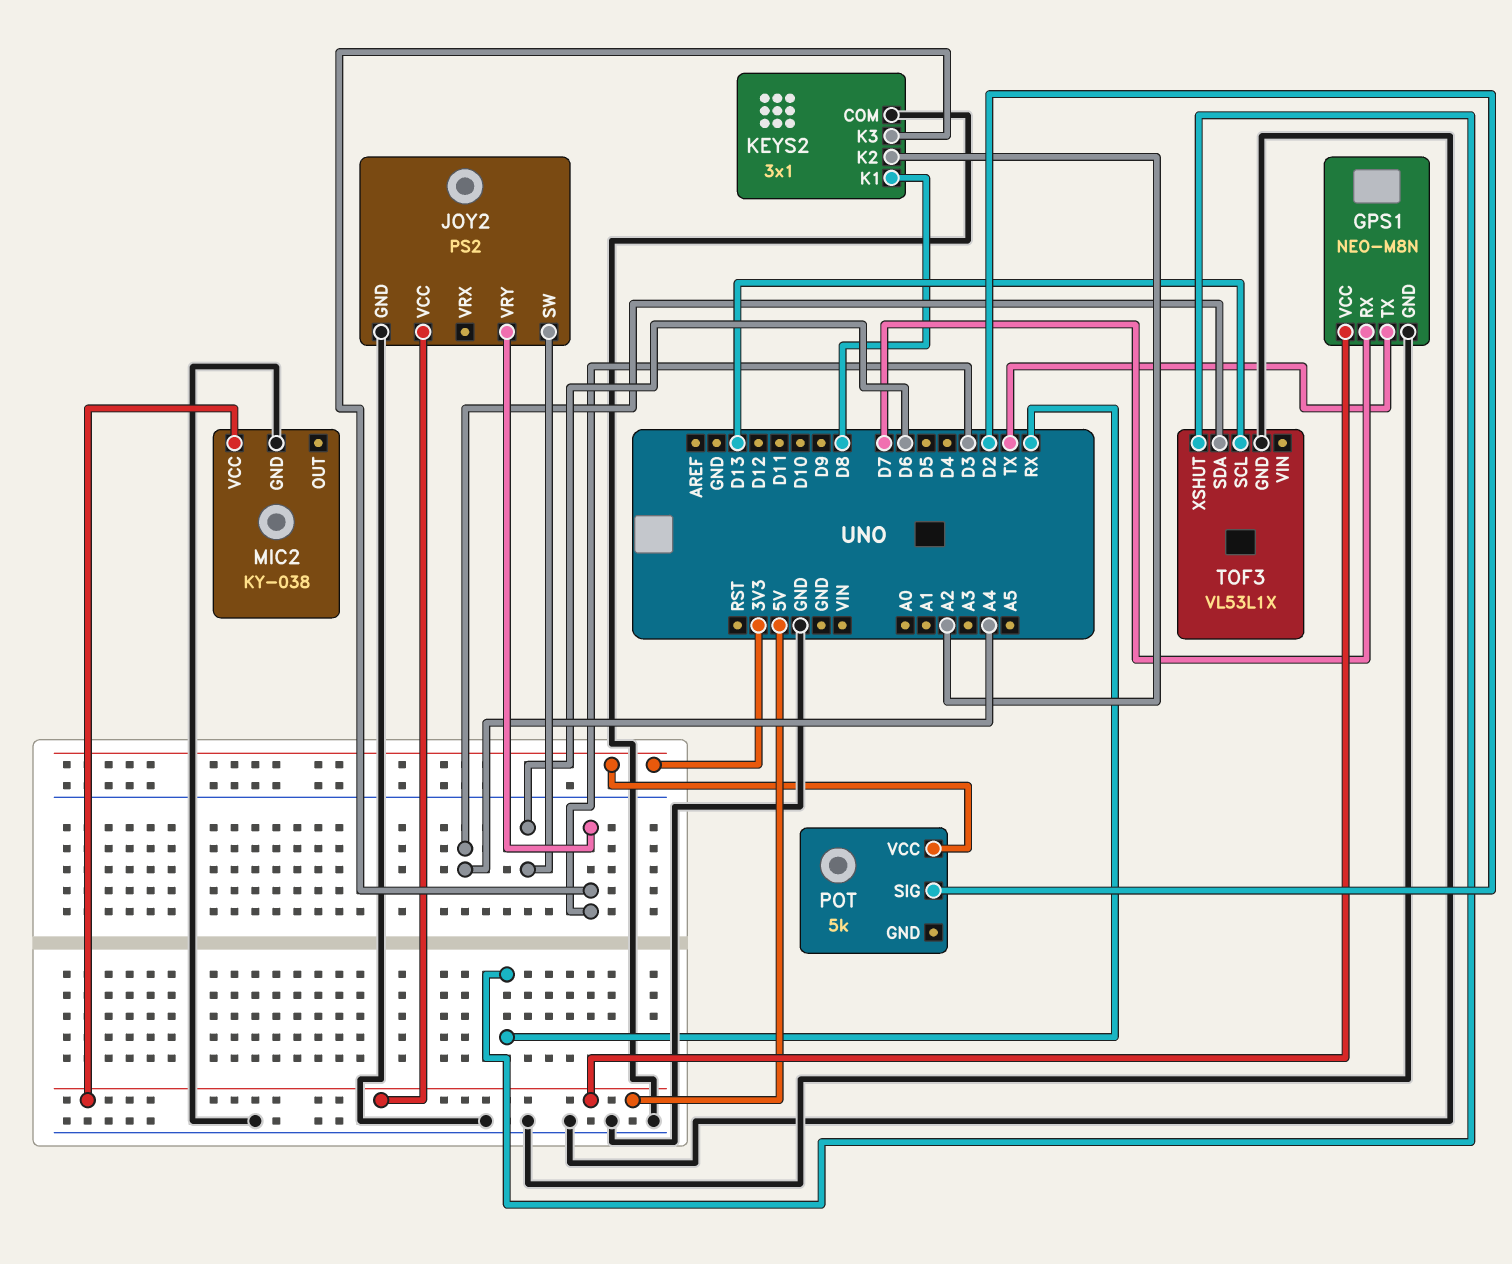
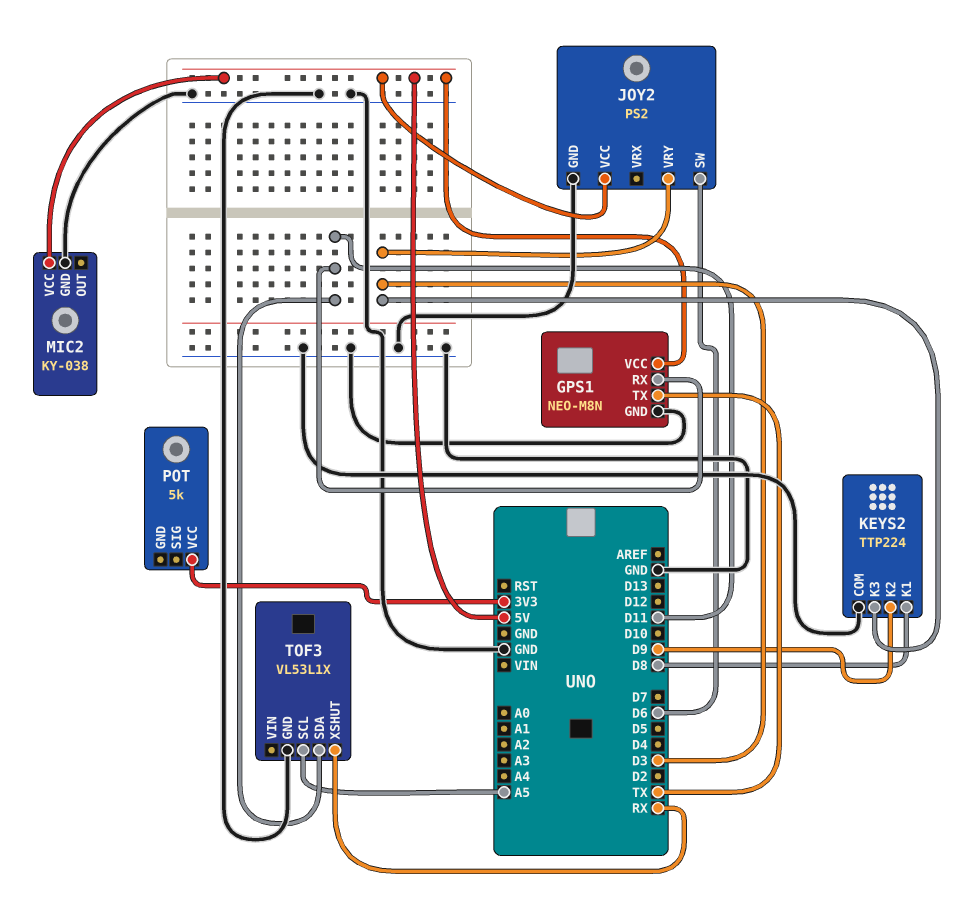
GPS1 pin RX: D7 -> D11
KEYS2: 3x1 -> TTP224
KEYS2 pin K2: A2 -> D9
POT pin SIG: D2 -> none
TOF3 pin SCL: D13 -> A5
TOF3 pin SDA: A4 -> D11

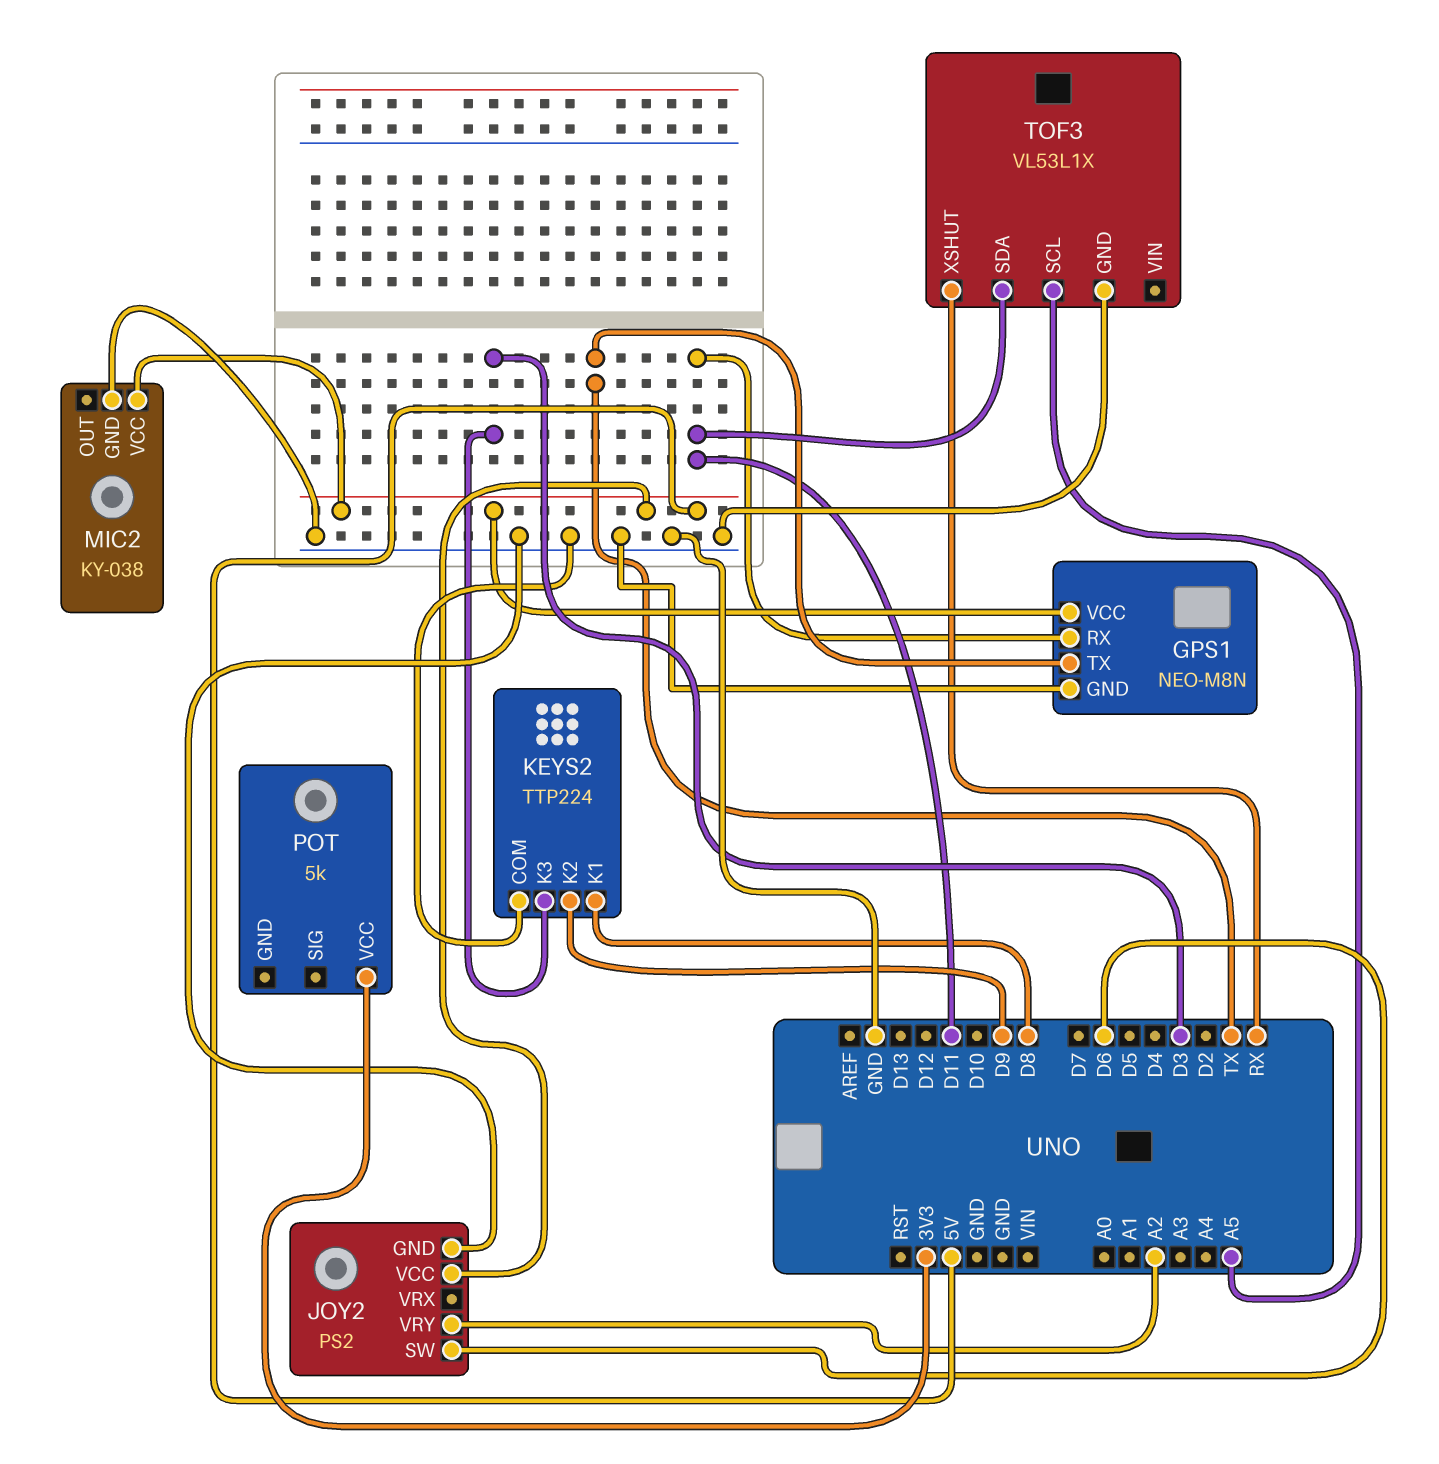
JOY2 pin VRY: D3 -> A2

